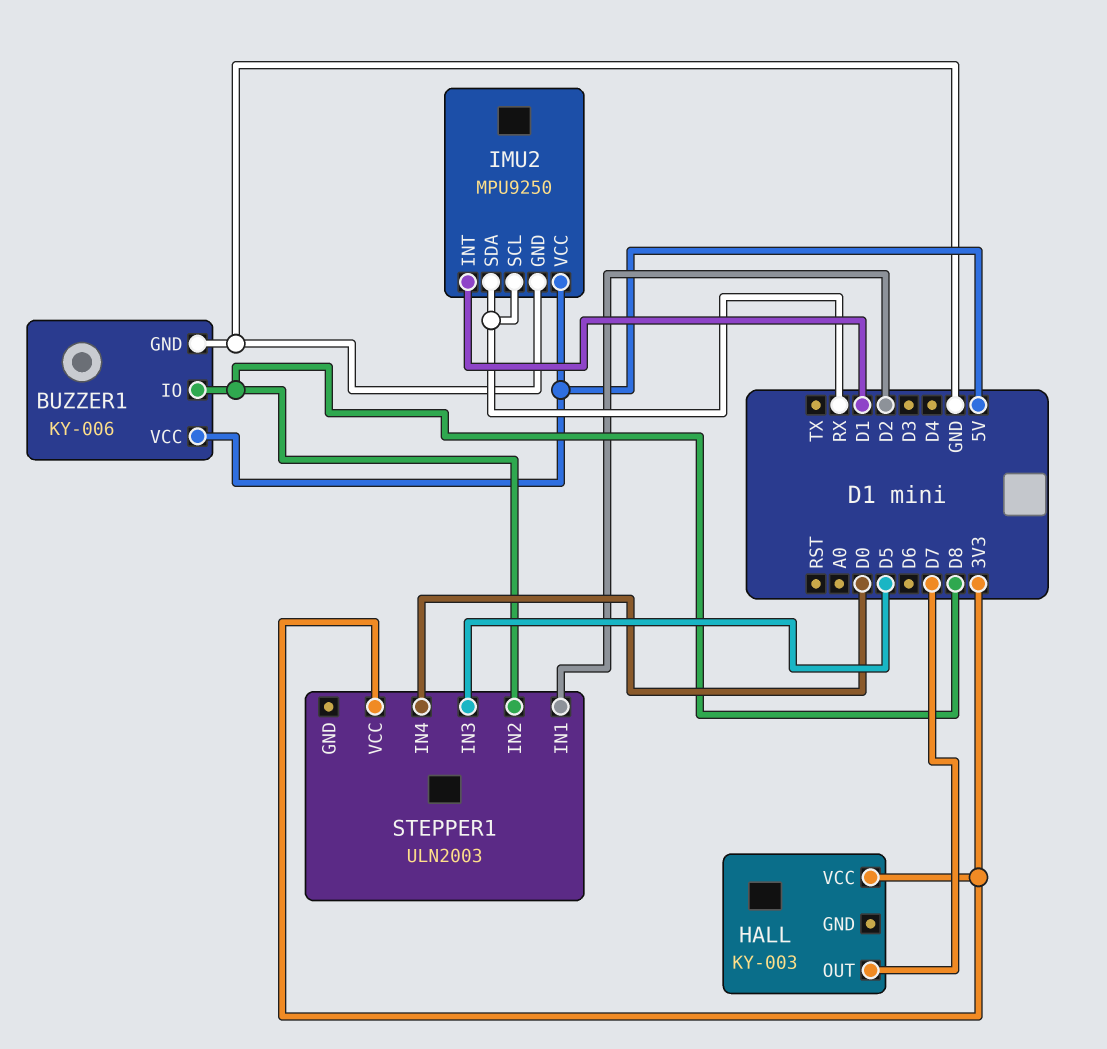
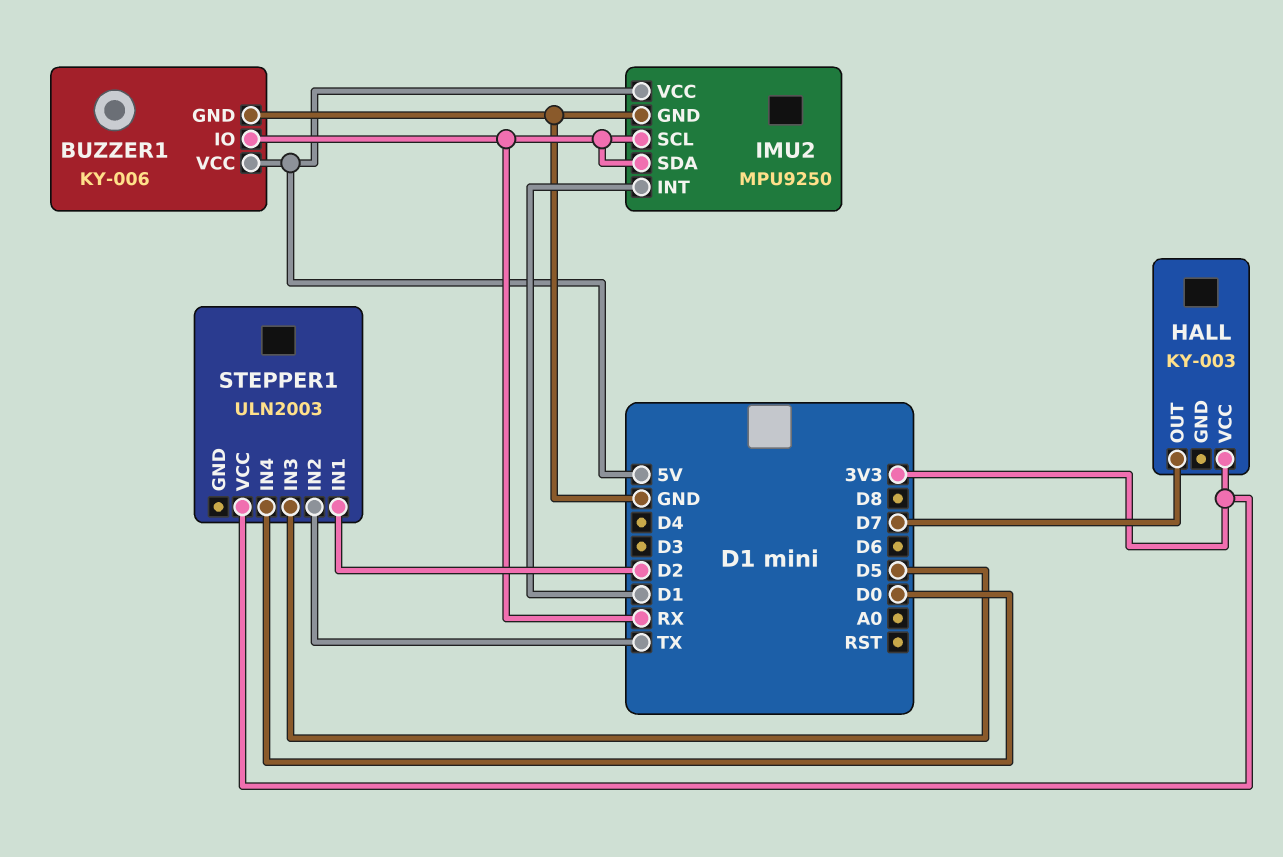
BUZZER1 pin IO: D8 -> RX
STEPPER1 pin IN2: D8 -> TX

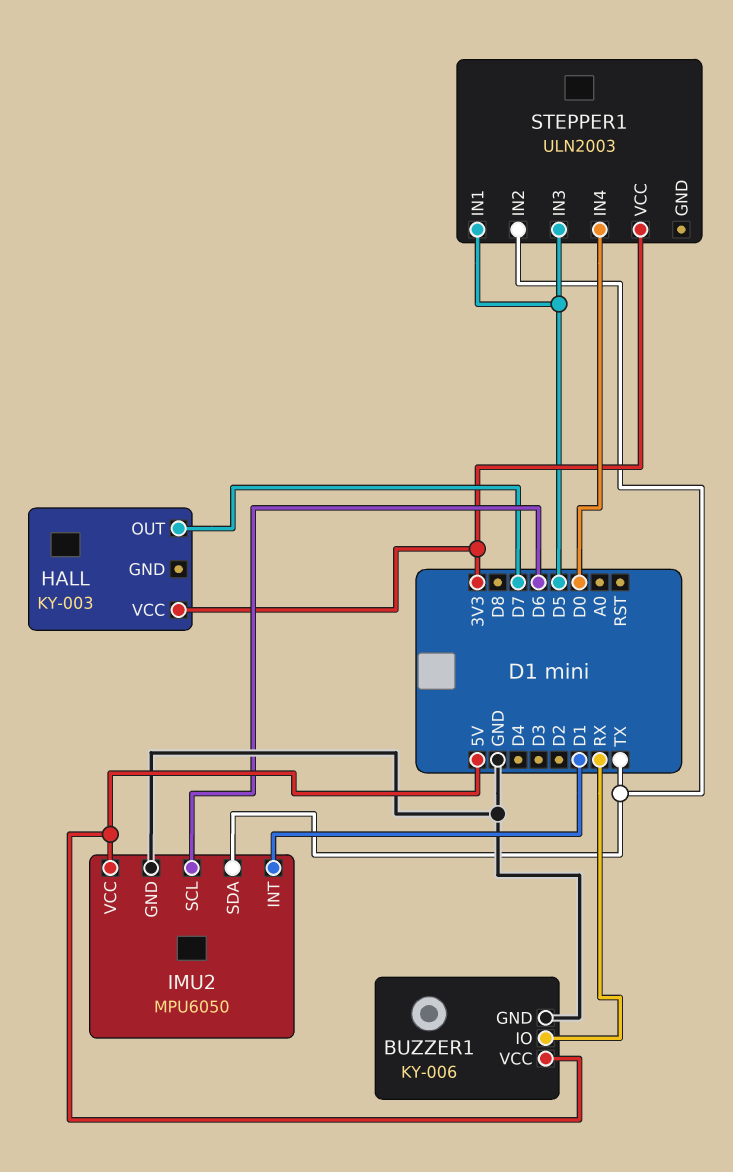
IMU2: MPU9250 -> MPU6050
IMU2 pin SCL: RX -> D6
IMU2 pin SDA: RX -> TX
STEPPER1 pin IN1: D2 -> D5

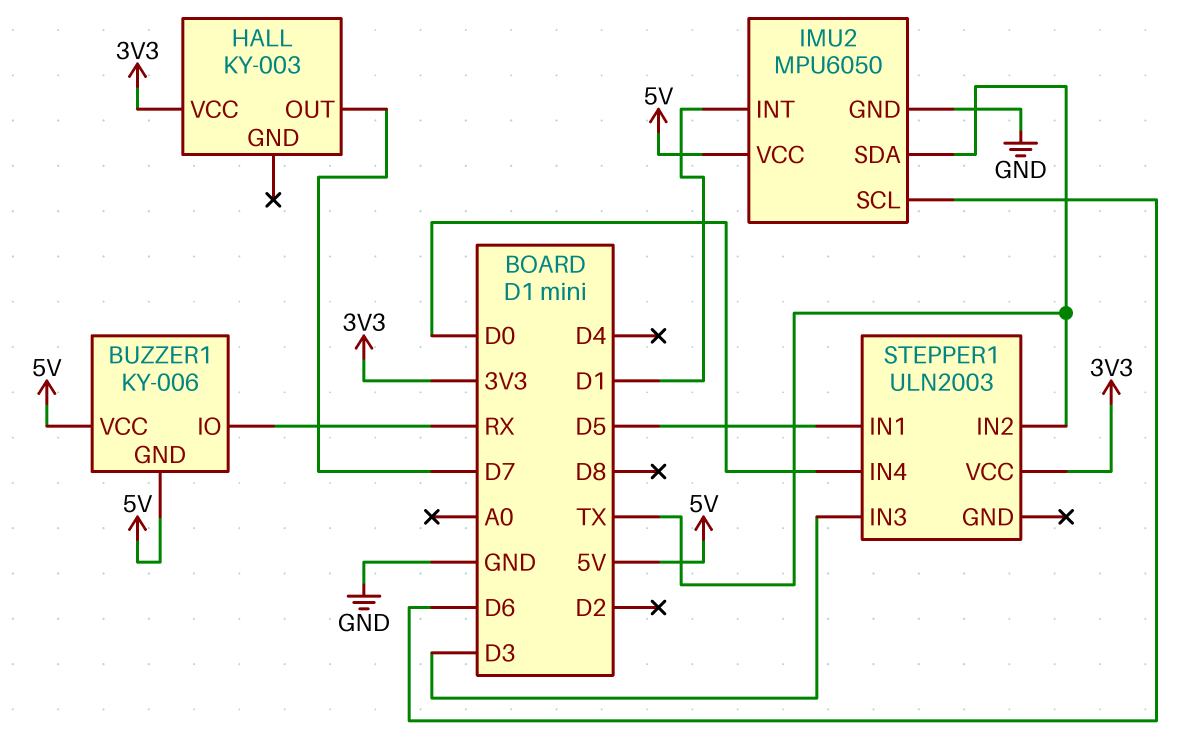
BUZZER1 pin GND: GND -> 5V
STEPPER1 pin IN3: D5 -> D3

